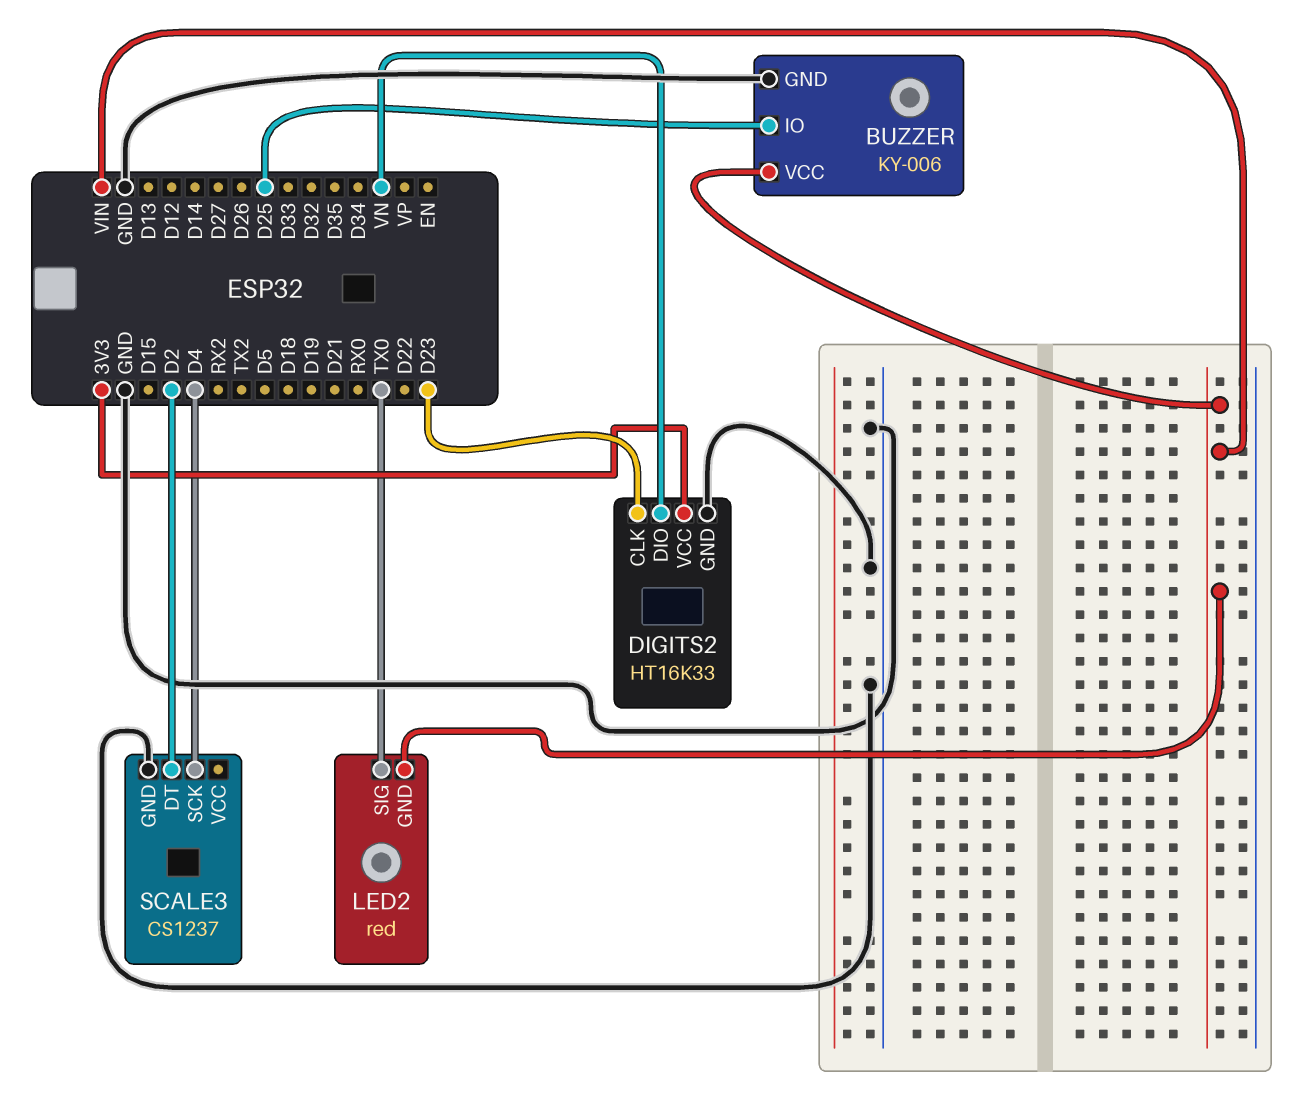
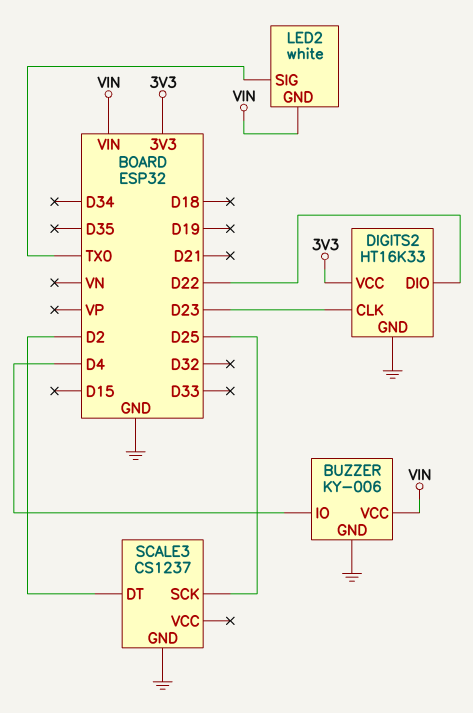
BUZZER pin IO: D25 -> D4
DIGITS2 pin DIO: VN -> D22
LED2: red -> white
SCALE3 pin SCK: D4 -> D25

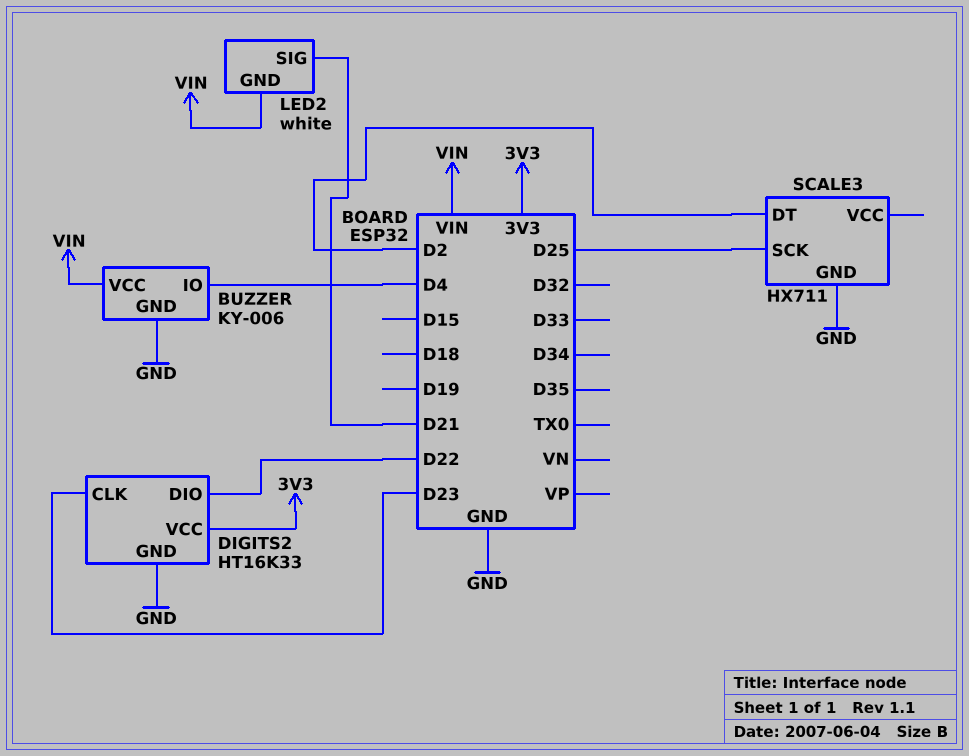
LED2 pin SIG: TX0 -> D21
SCALE3: CS1237 -> HX711

